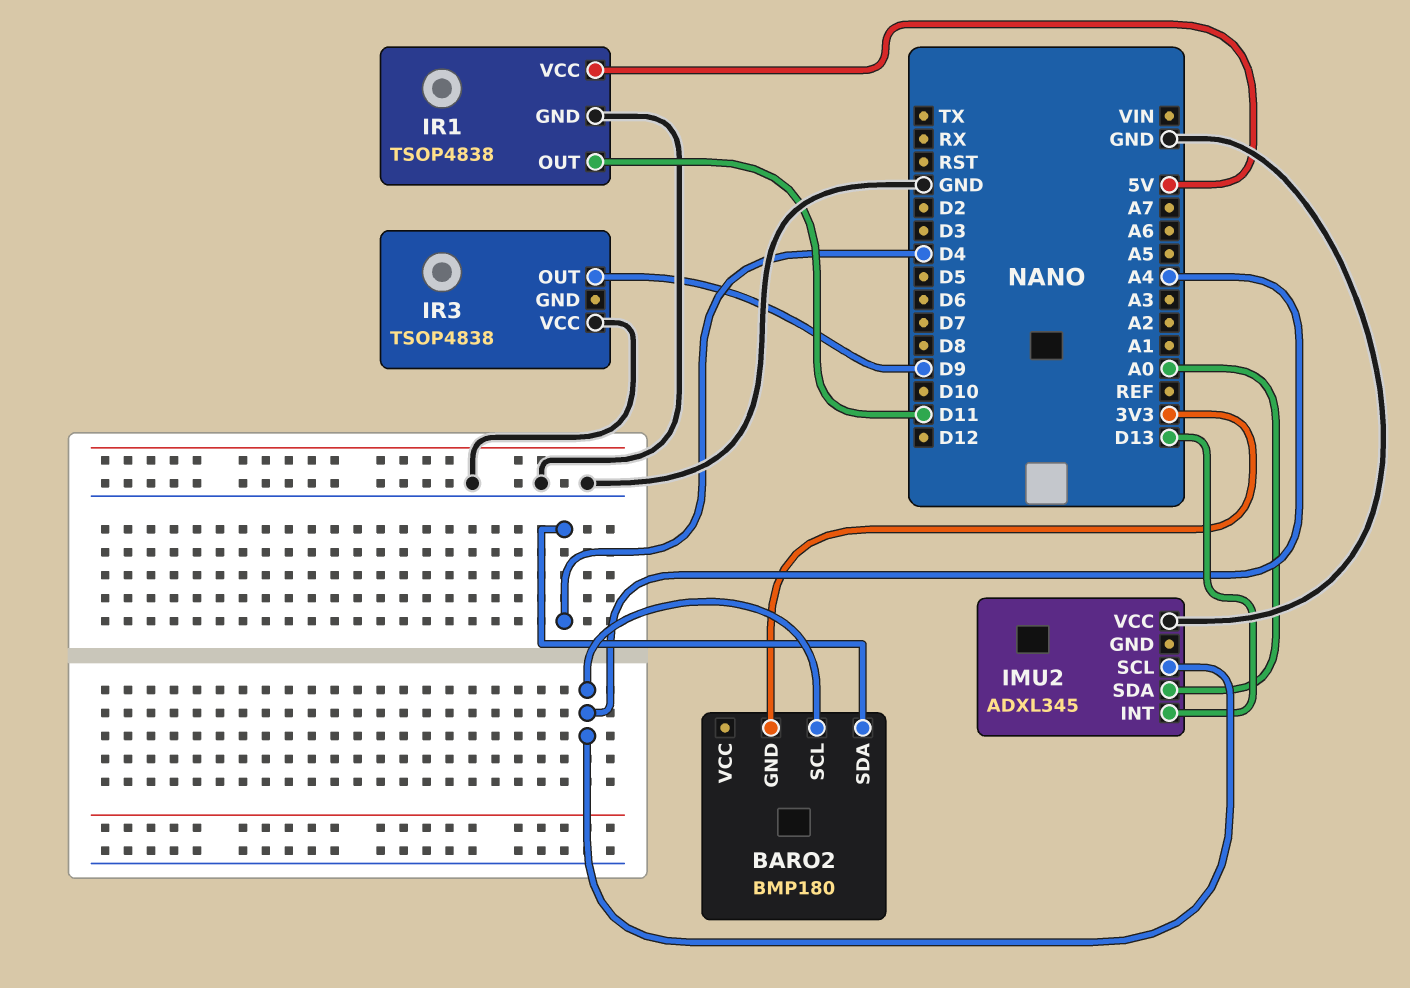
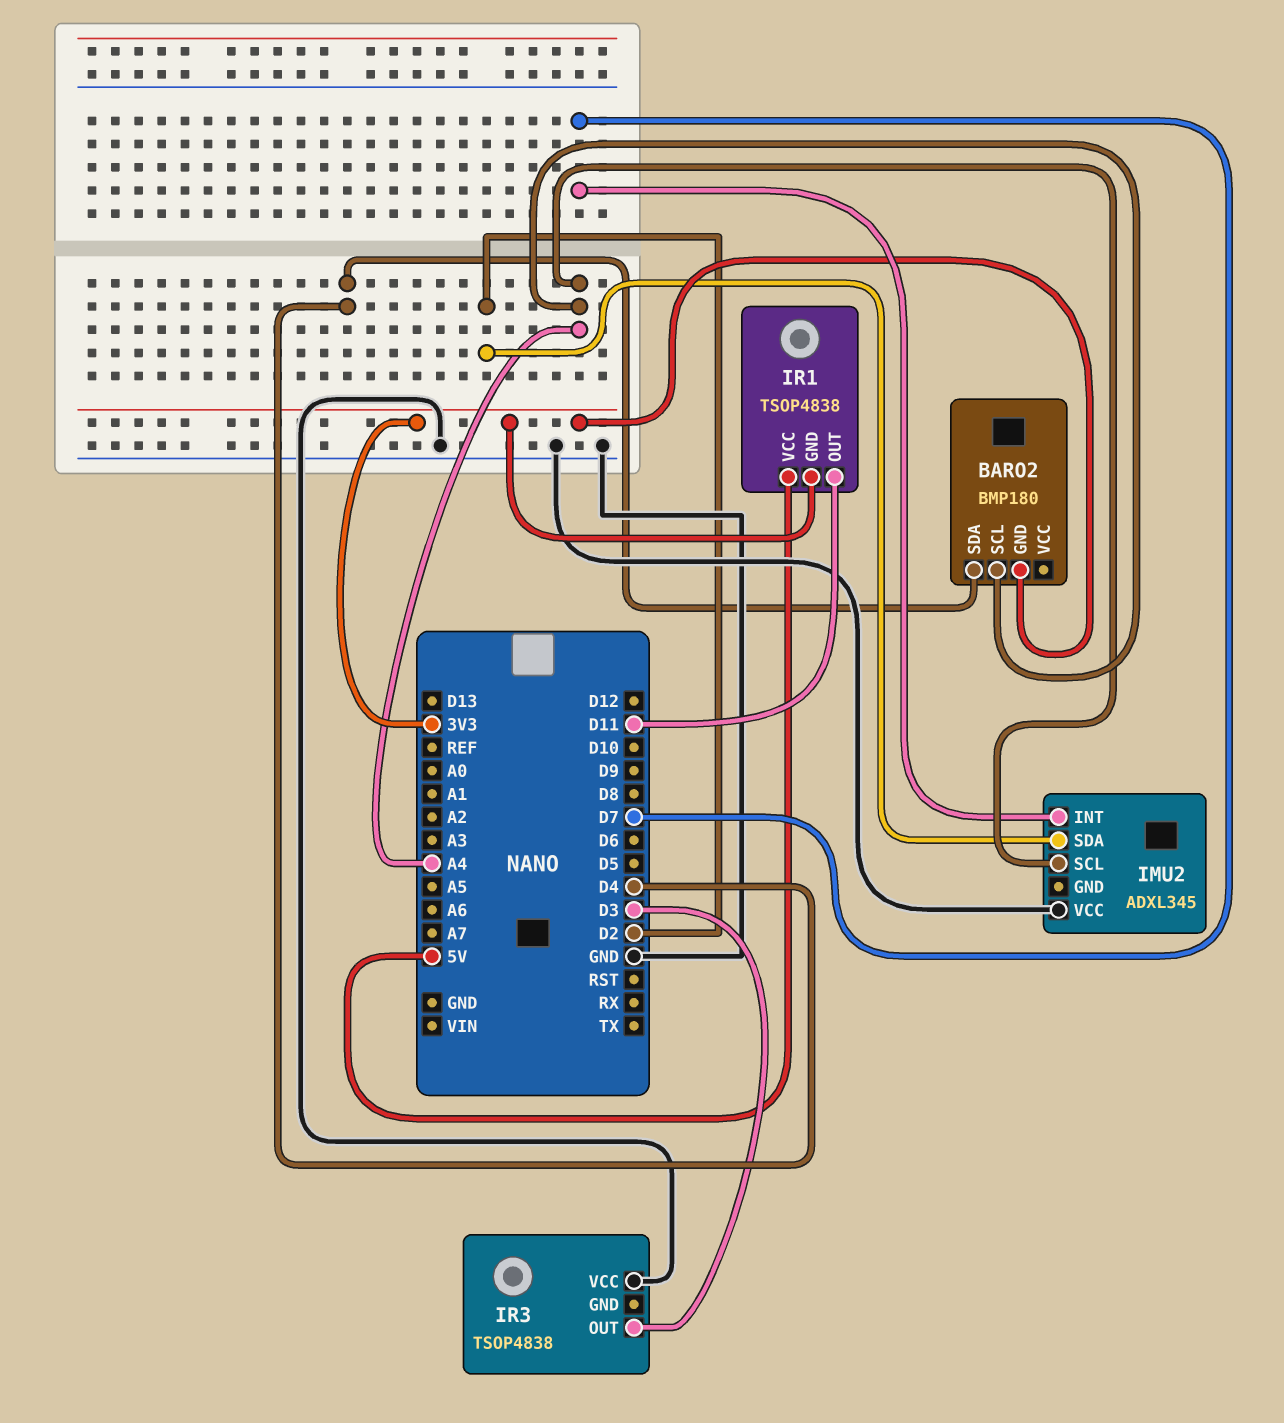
IMU2 pin INT: D13 -> D7
IMU2 pin SDA: A0 -> D2
IR1 pin GND: GND -> 3V3
IR3 pin OUT: D9 -> D3

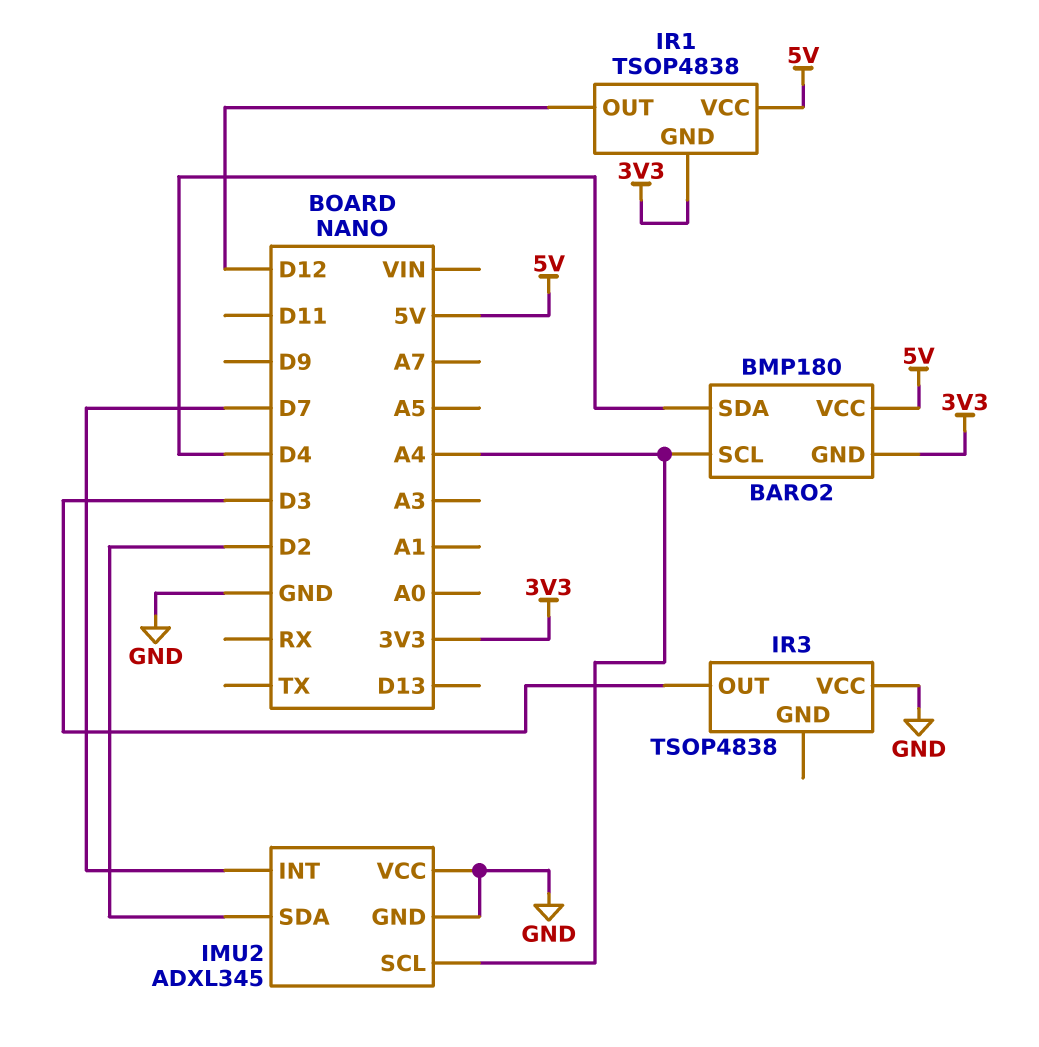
BARO2 pin VCC: none -> 5V
IMU2 pin GND: none -> GND
IR1 pin OUT: D11 -> D12

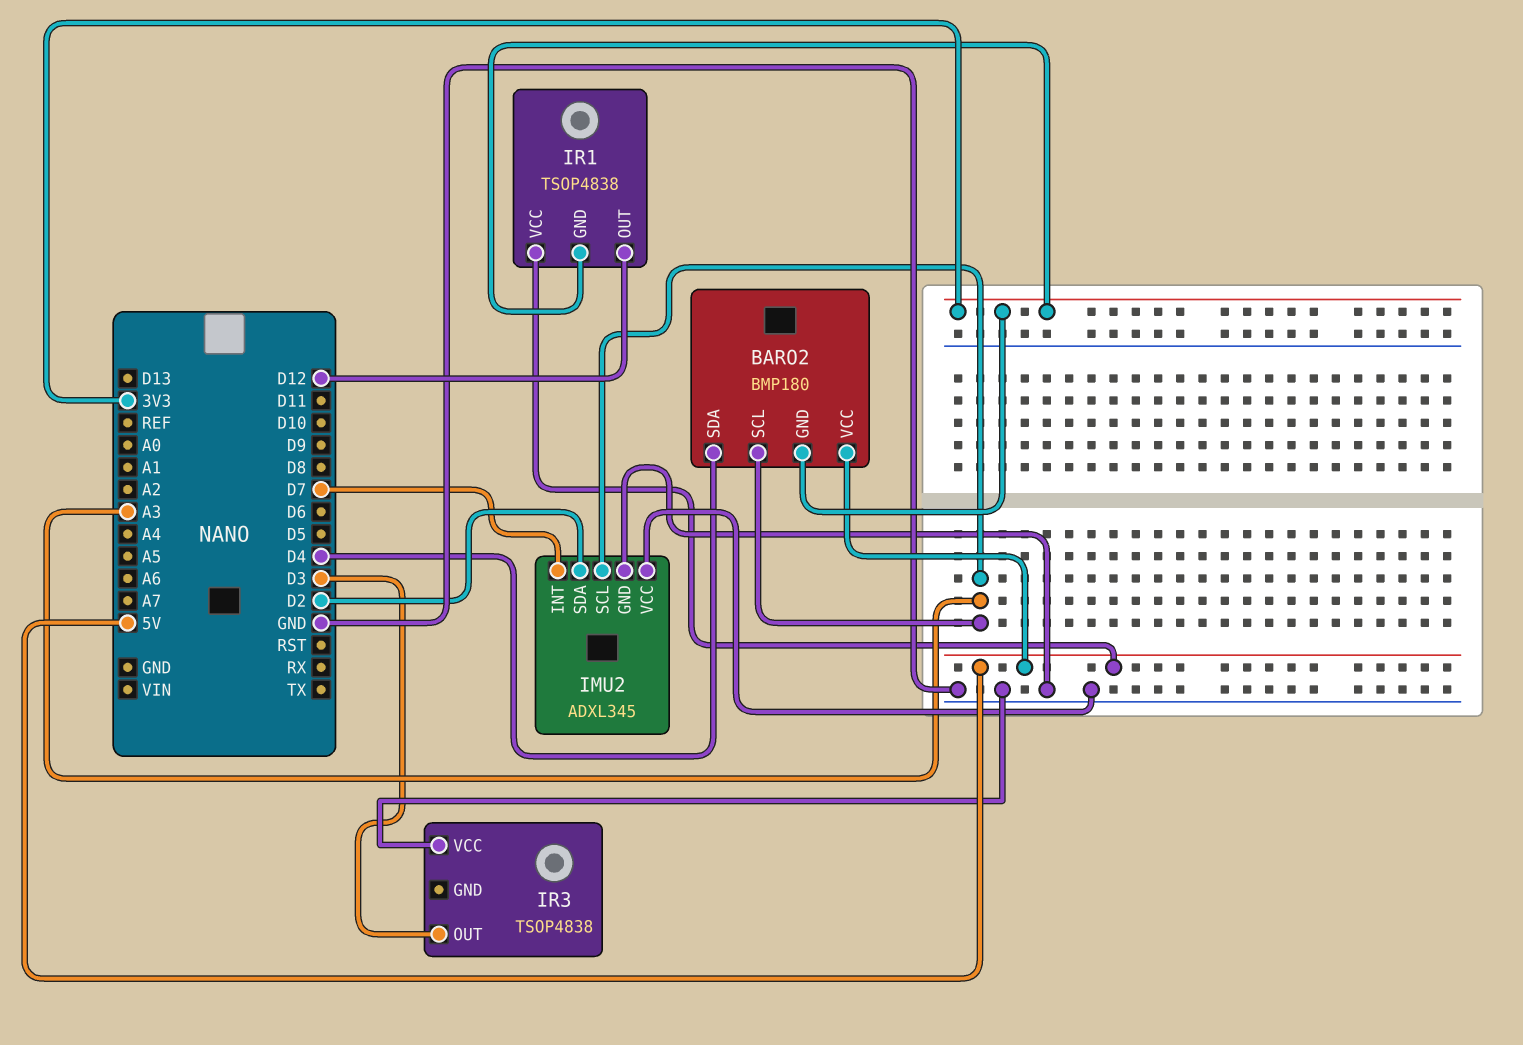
BARO2 pin SCL: A4 -> A3
IMU2 pin SCL: A4 -> A3

